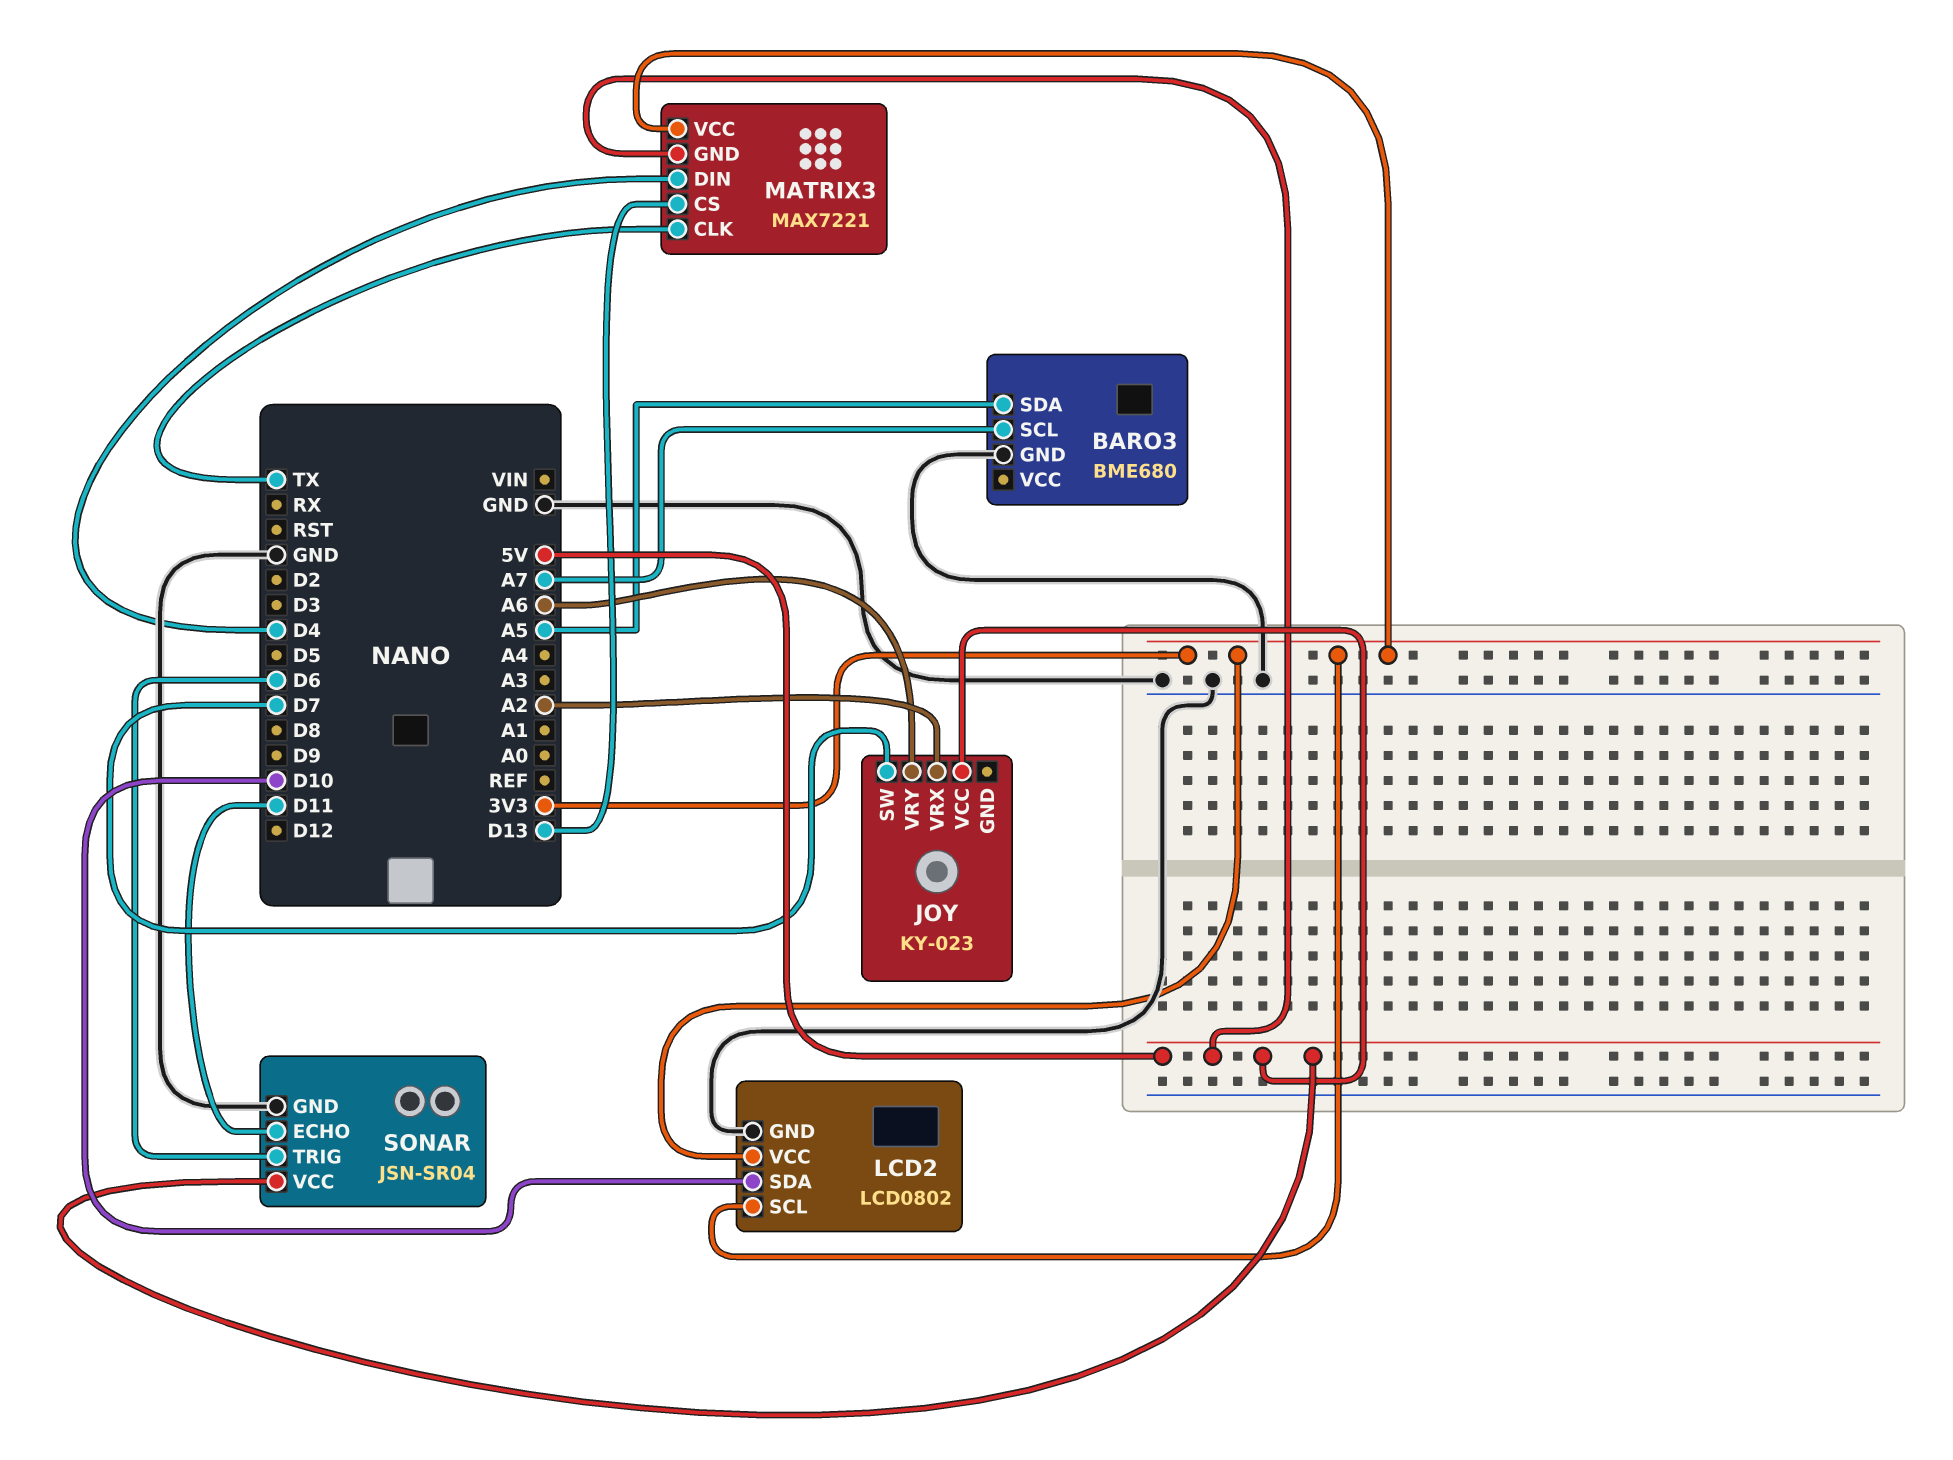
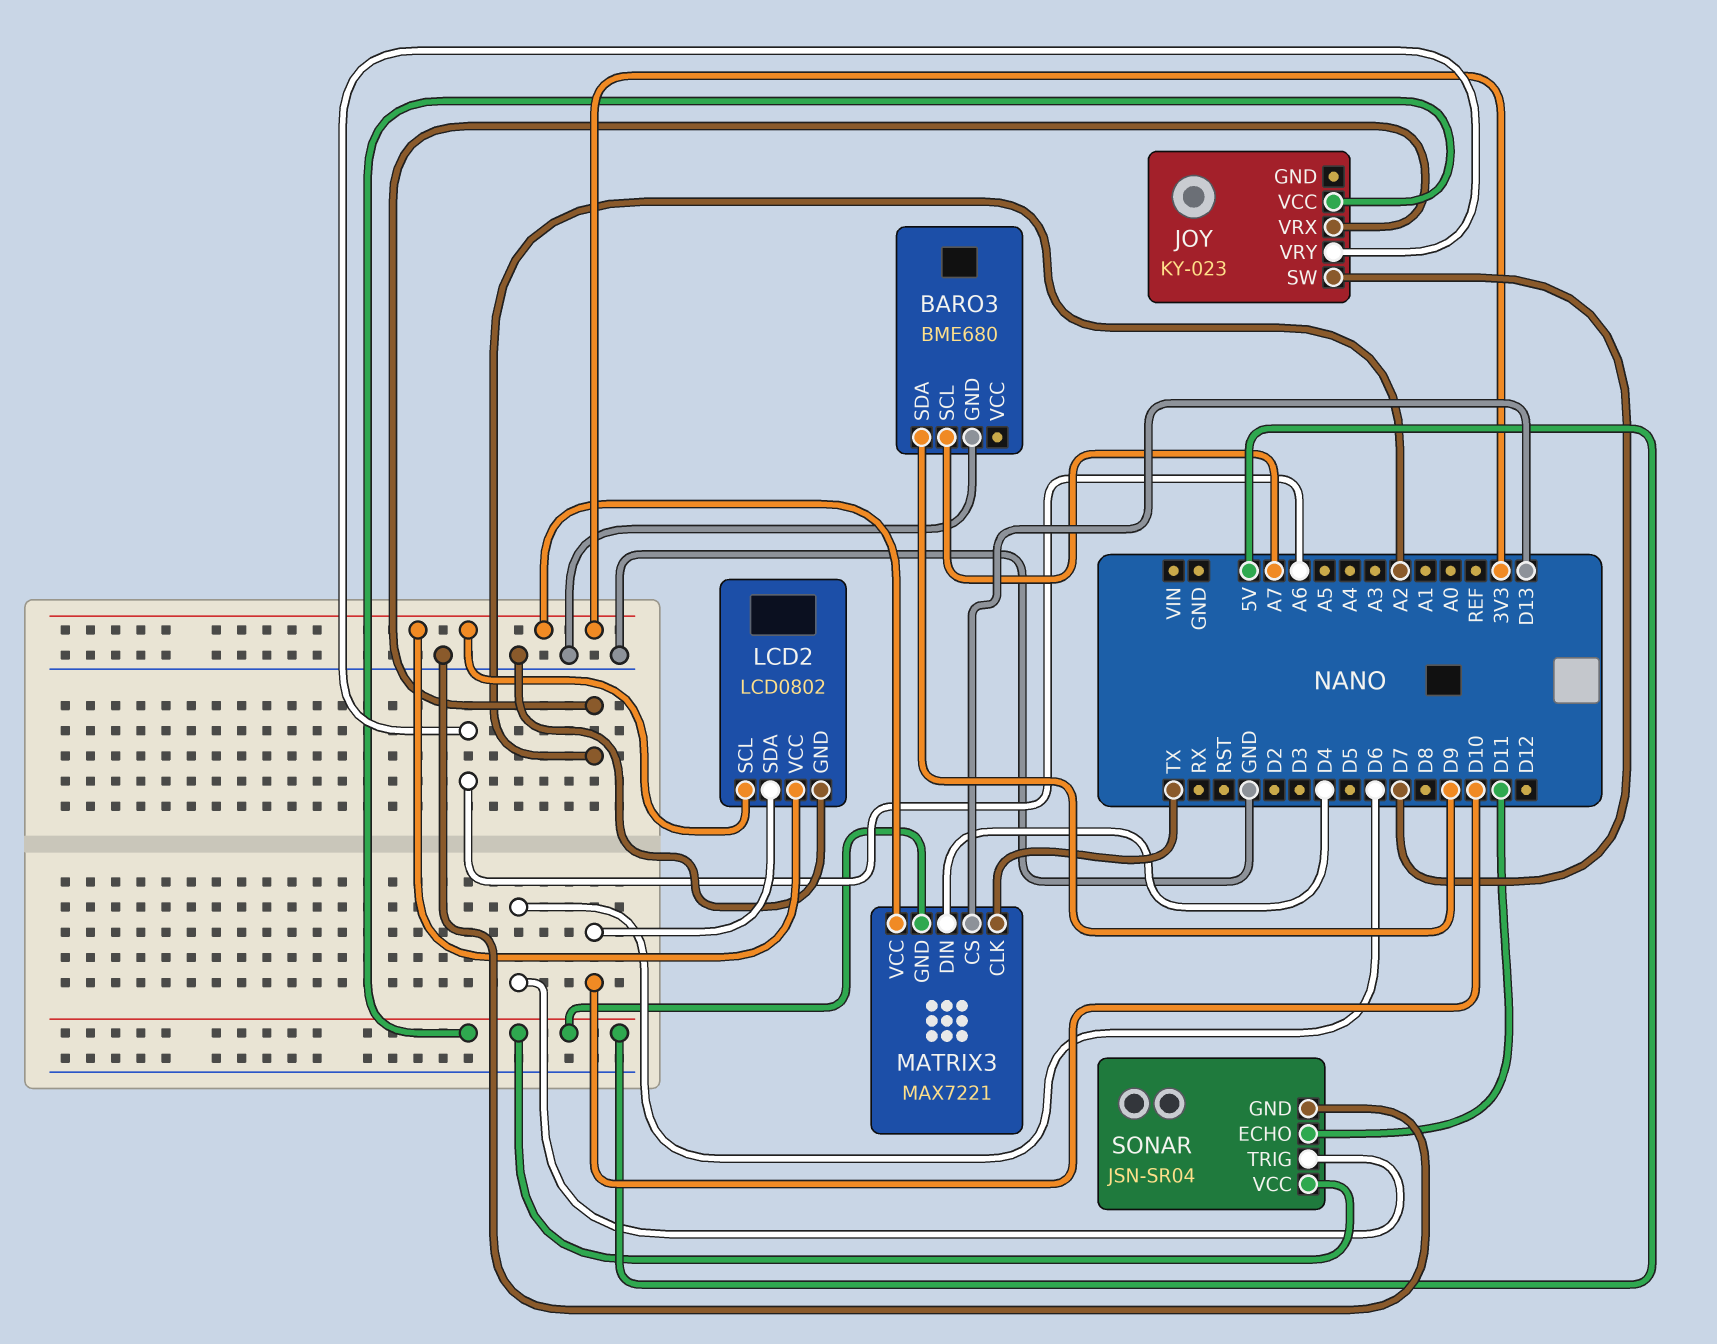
BARO3 pin SDA: A5 -> D9

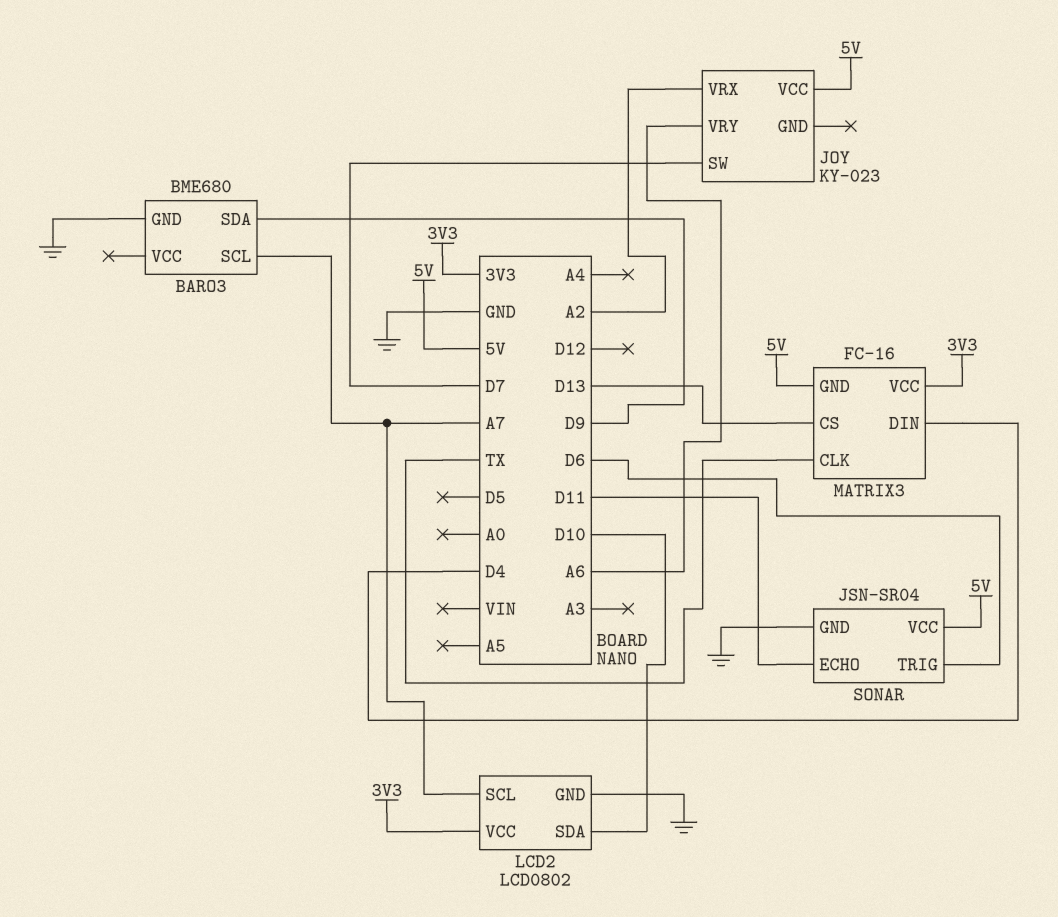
LCD2 pin SCL: 3V3 -> A7
MATRIX3: MAX7221 -> FC-16

